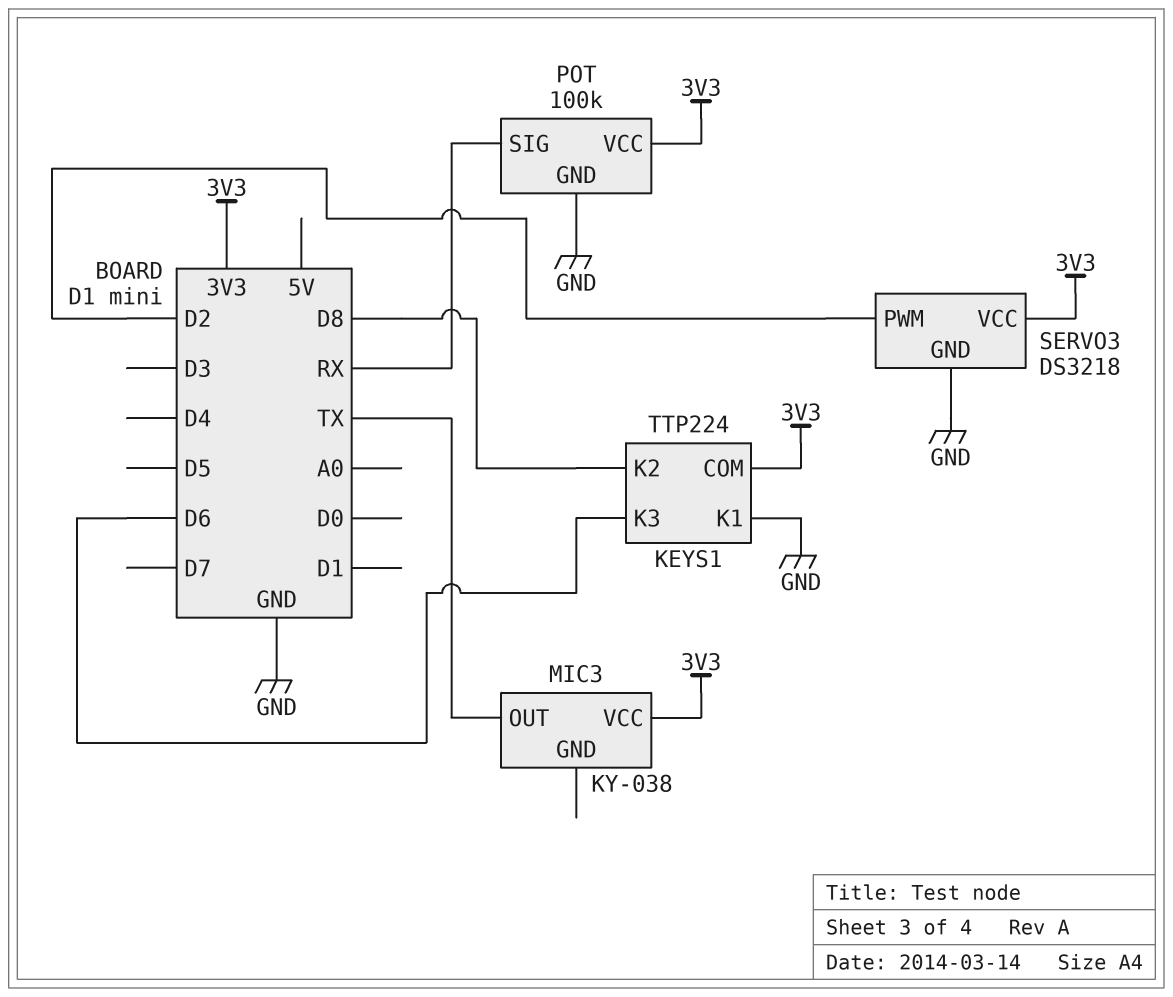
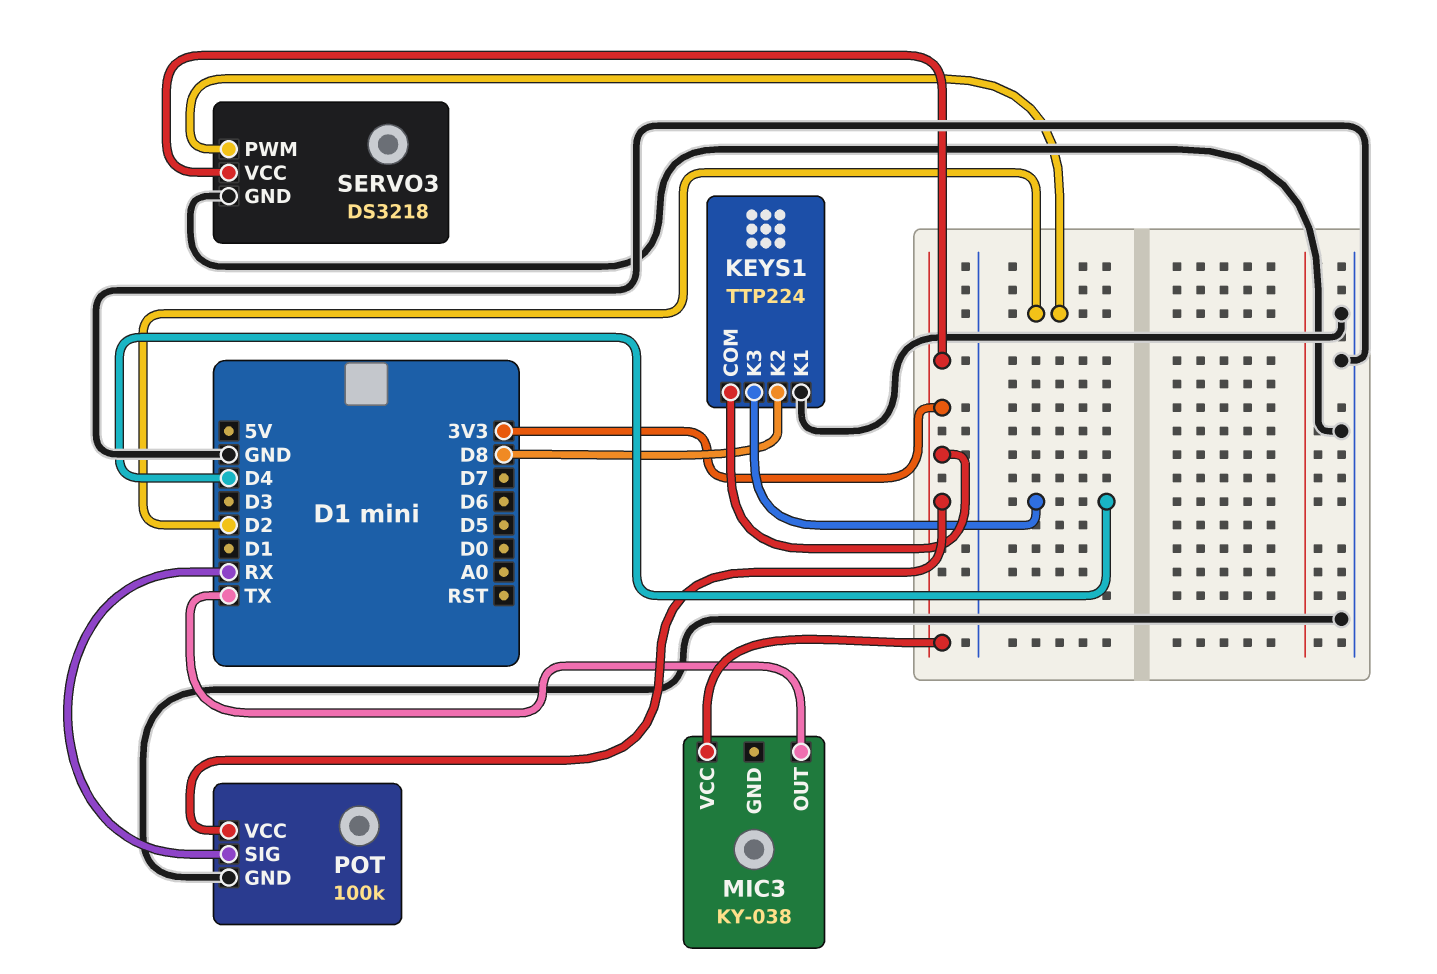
KEYS1 pin K3: D6 -> D4

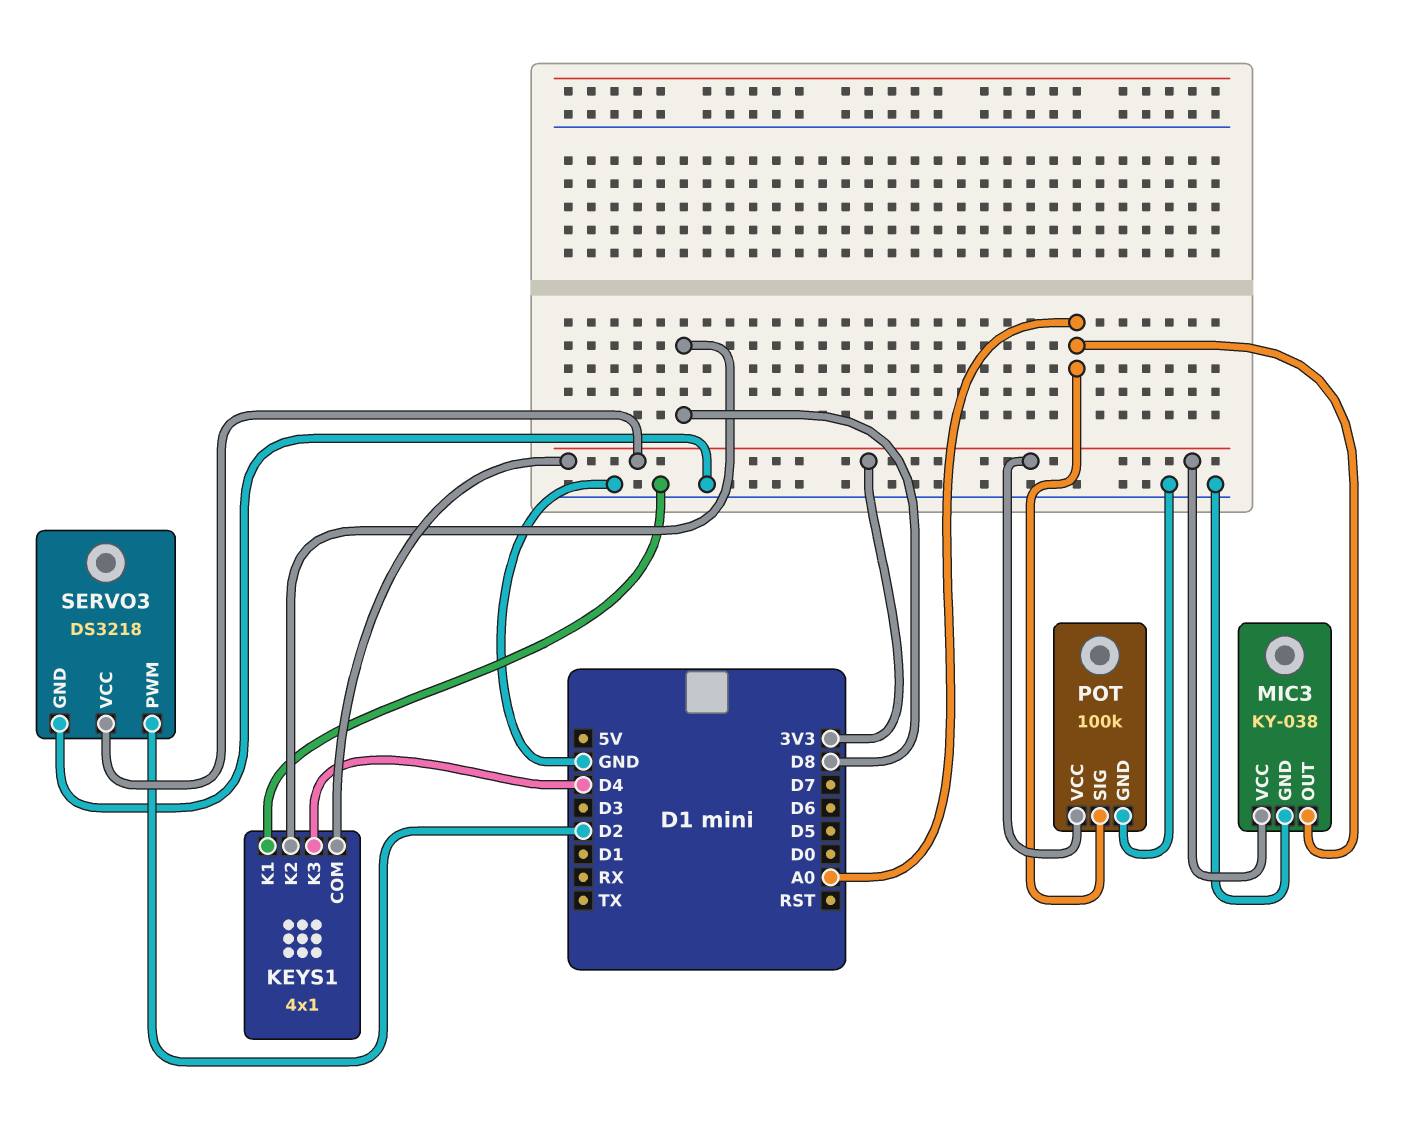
KEYS1: TTP224 -> 4x1
MIC3 pin GND: none -> GND
MIC3 pin OUT: TX -> A0
POT pin SIG: RX -> A0

